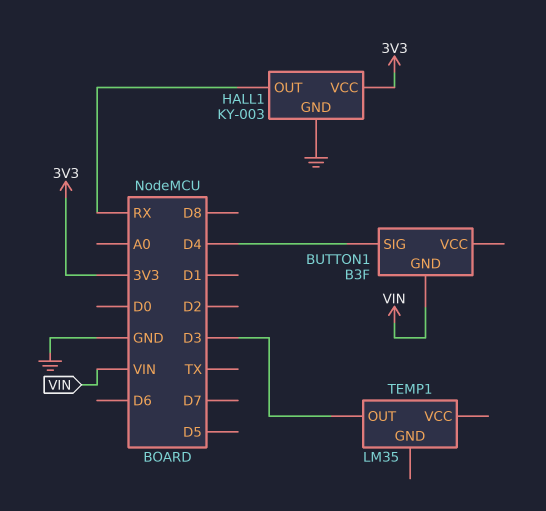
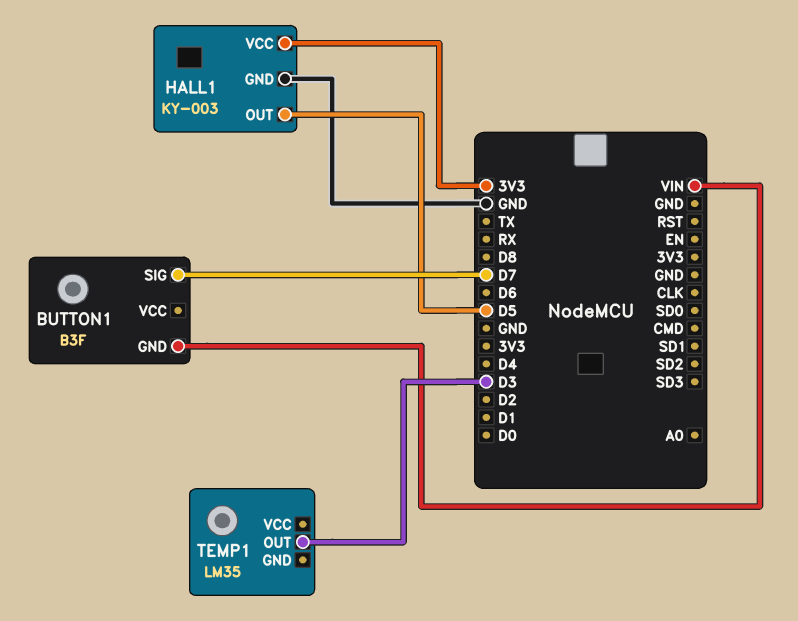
BUTTON1 pin SIG: D4 -> D7
HALL1 pin OUT: RX -> D5

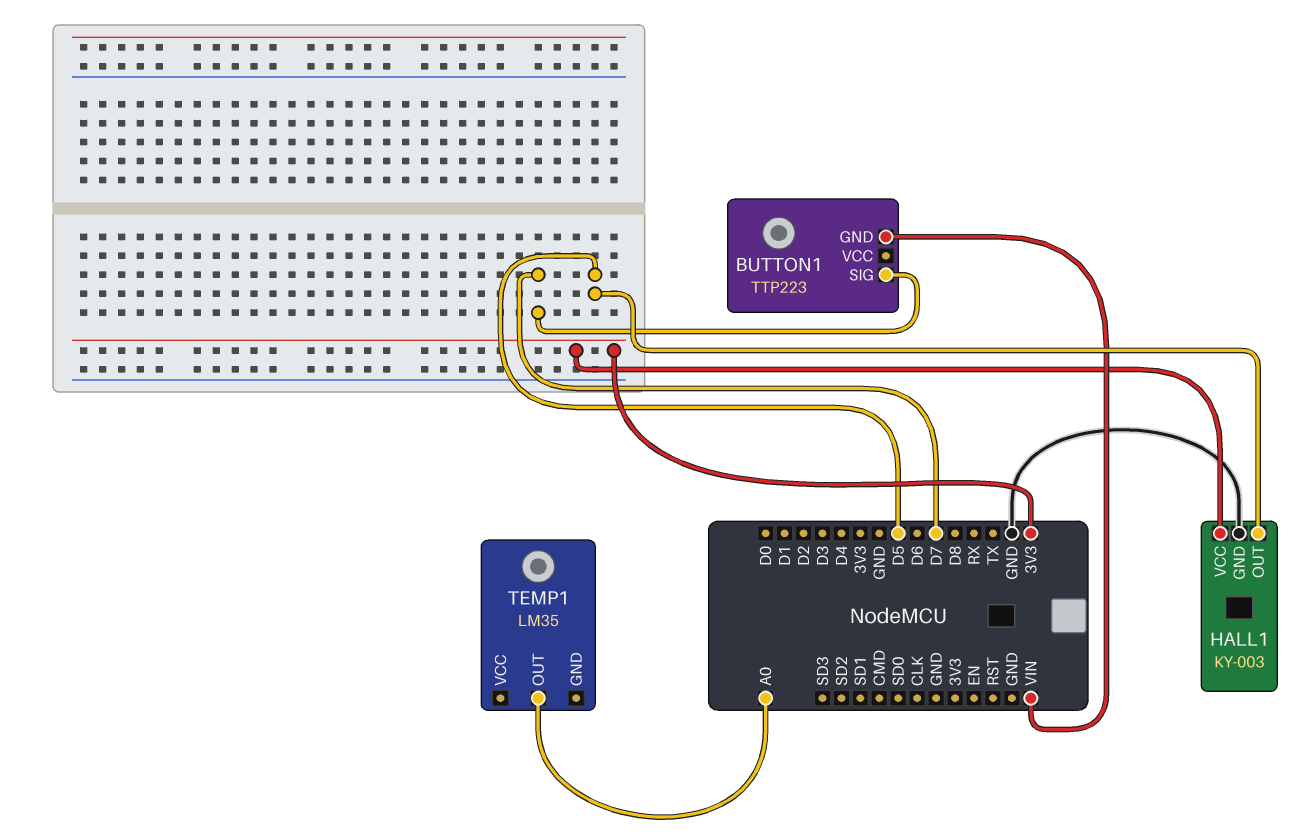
BUTTON1: B3F -> TTP223
TEMP1 pin OUT: D3 -> A0

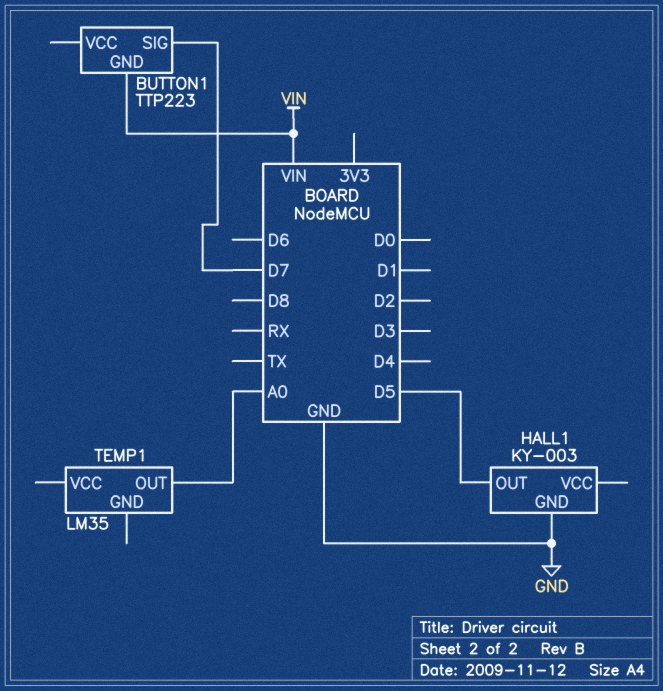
HALL1 pin VCC: 3V3 -> none

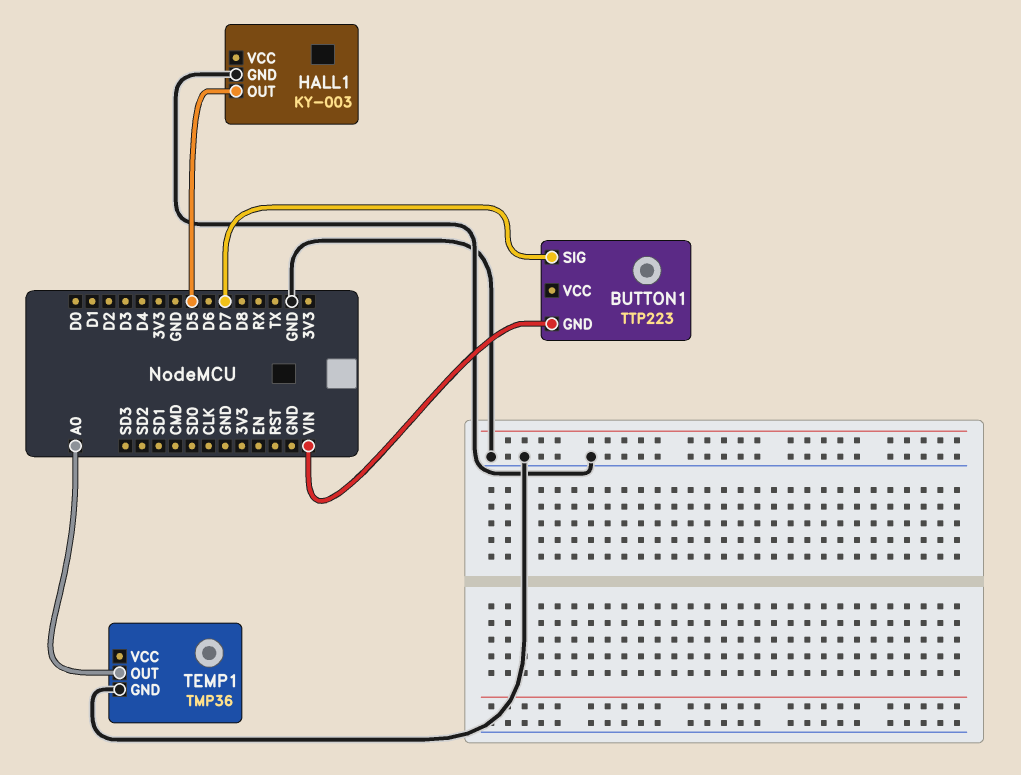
TEMP1: LM35 -> TMP36
TEMP1 pin GND: none -> GND

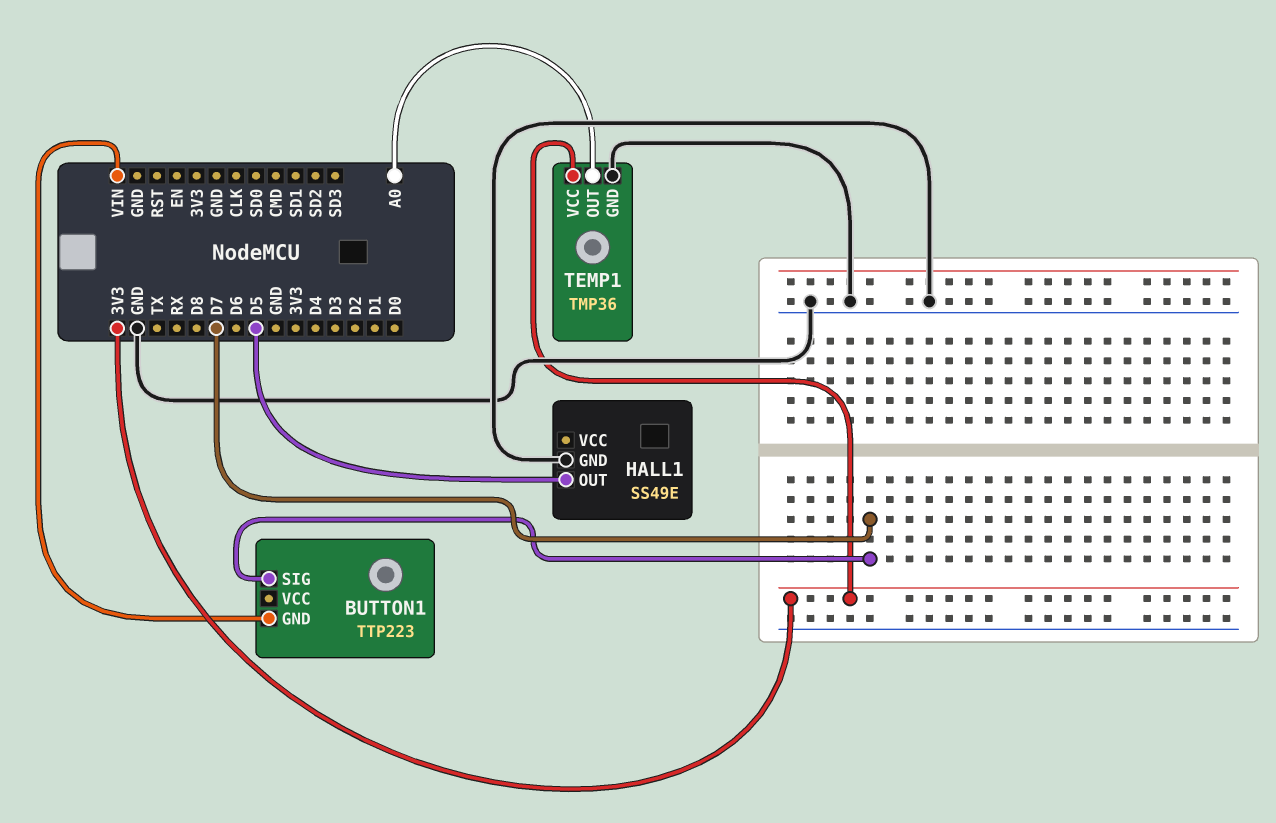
HALL1: KY-003 -> SS49E
TEMP1 pin VCC: none -> 3V3

